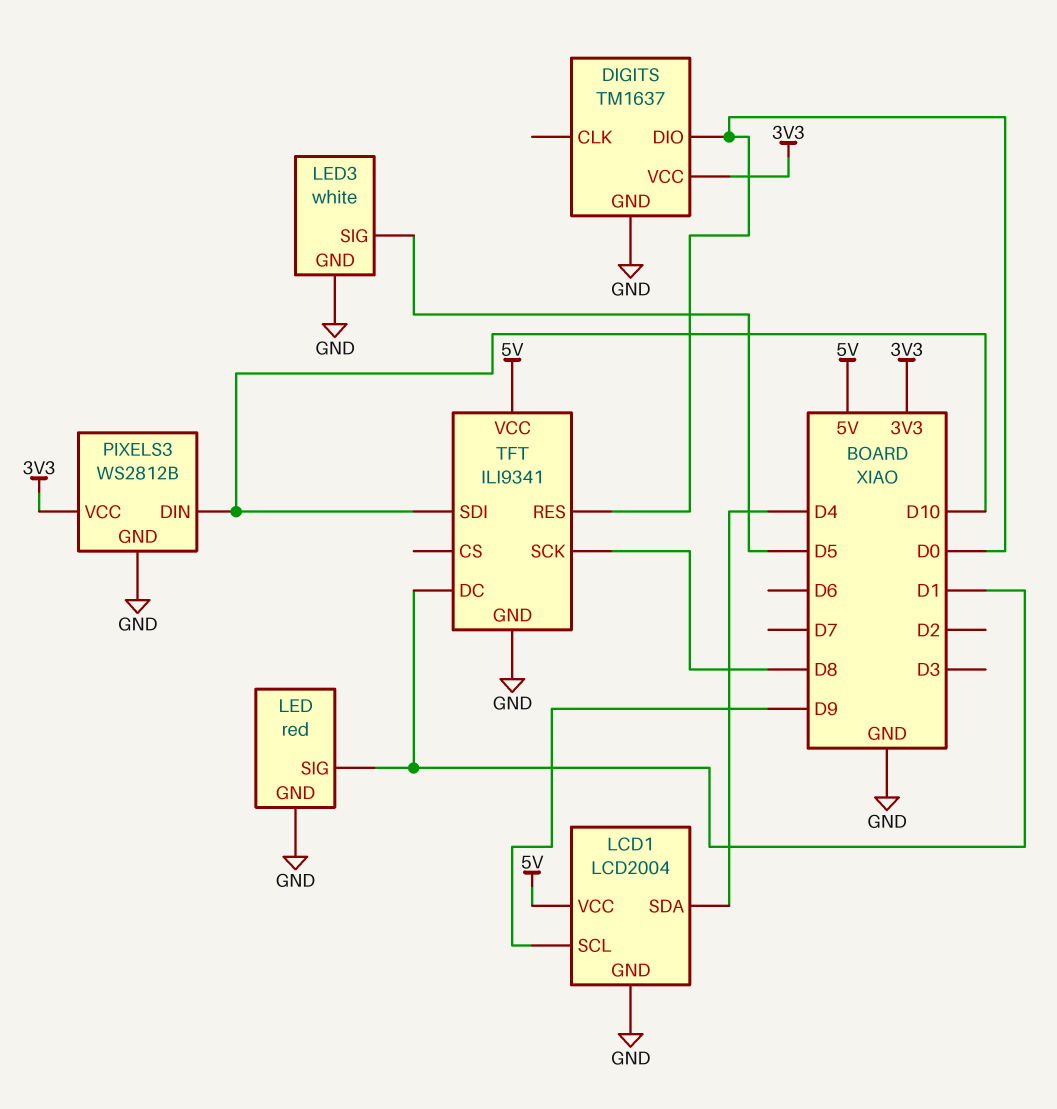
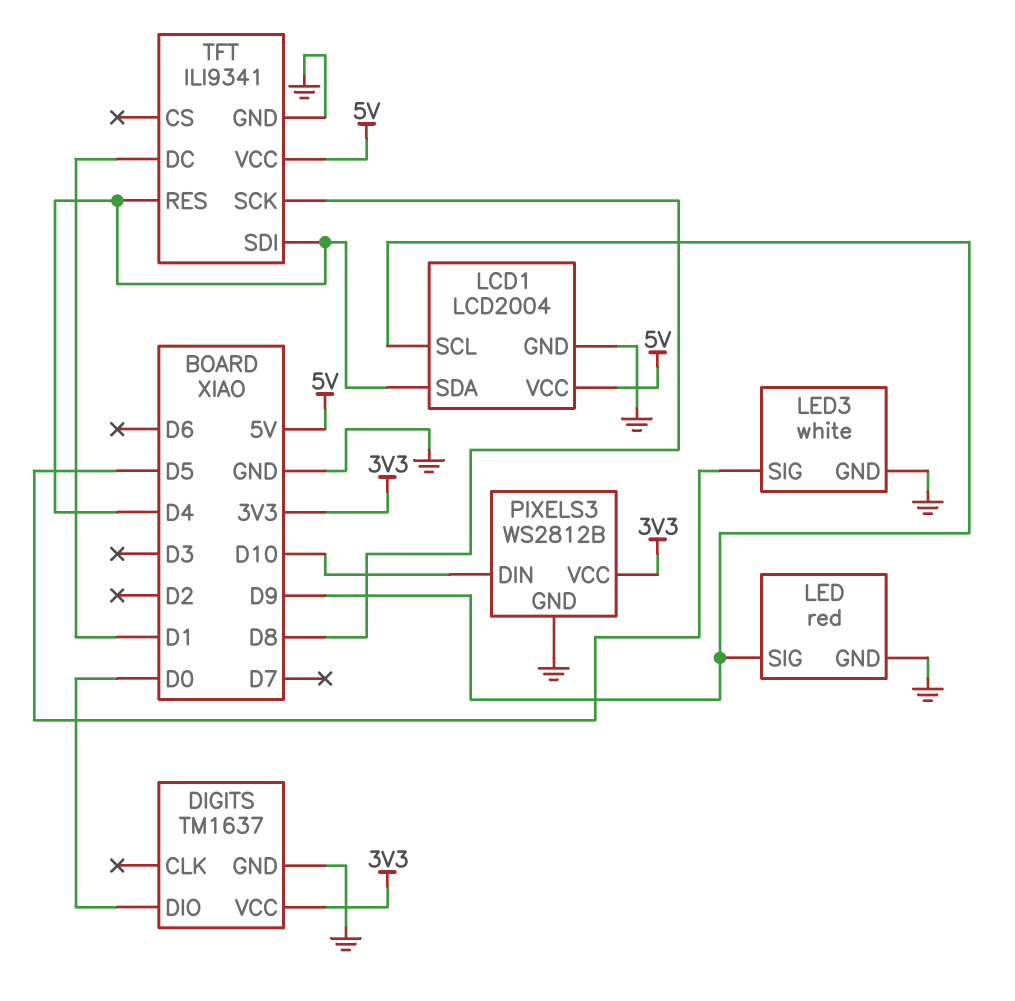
LED pin SIG: D1 -> D9
TFT pin RES: D0 -> D4
TFT pin SDI: D10 -> D4

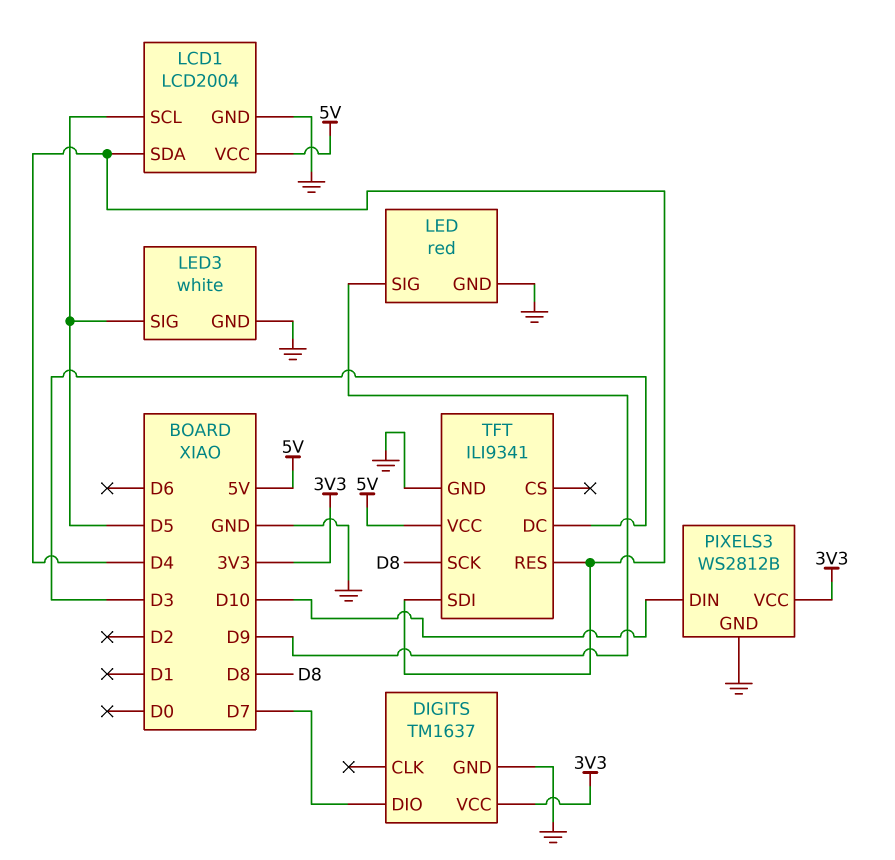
DIGITS pin DIO: D0 -> D7
LCD1 pin SCL: D9 -> D5
TFT pin DC: D1 -> D3

